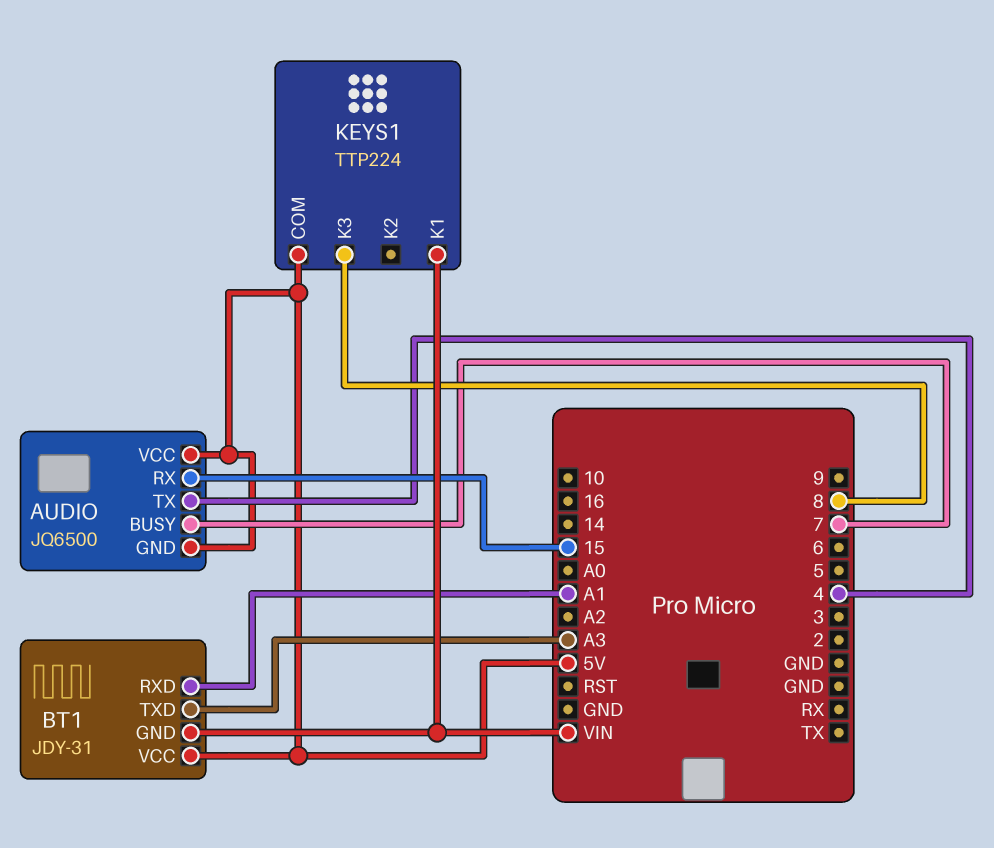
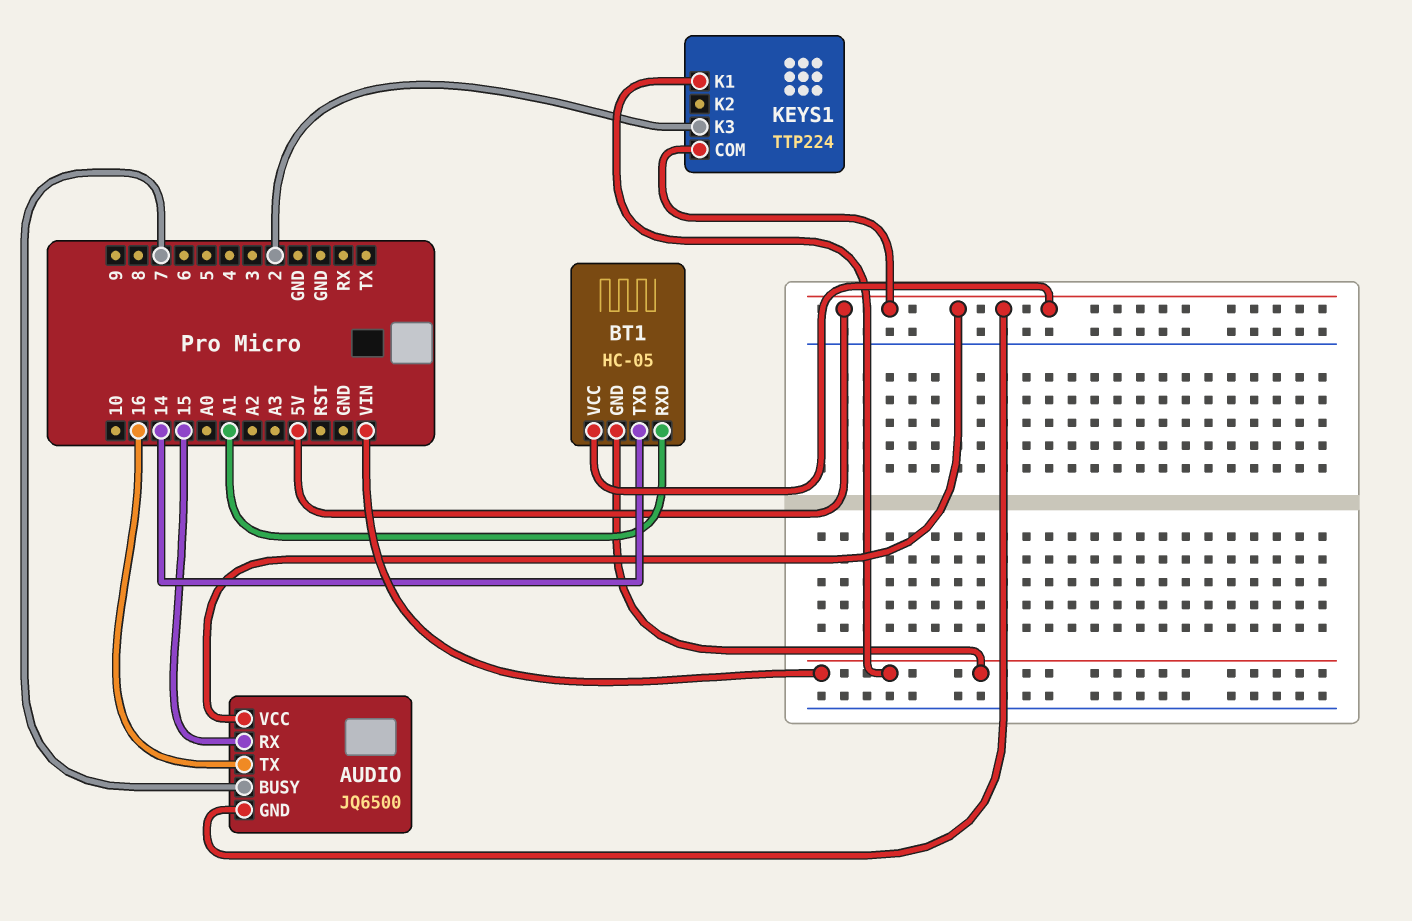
AUDIO pin TX: 4 -> 16
BT1: JDY-31 -> HC-05
BT1 pin TXD: A3 -> 14
KEYS1 pin K3: 8 -> 2

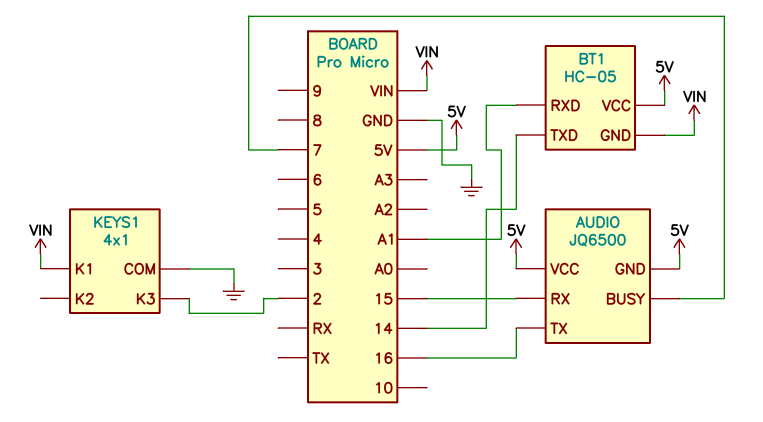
KEYS1: TTP224 -> 4x1
KEYS1 pin COM: 5V -> GND

